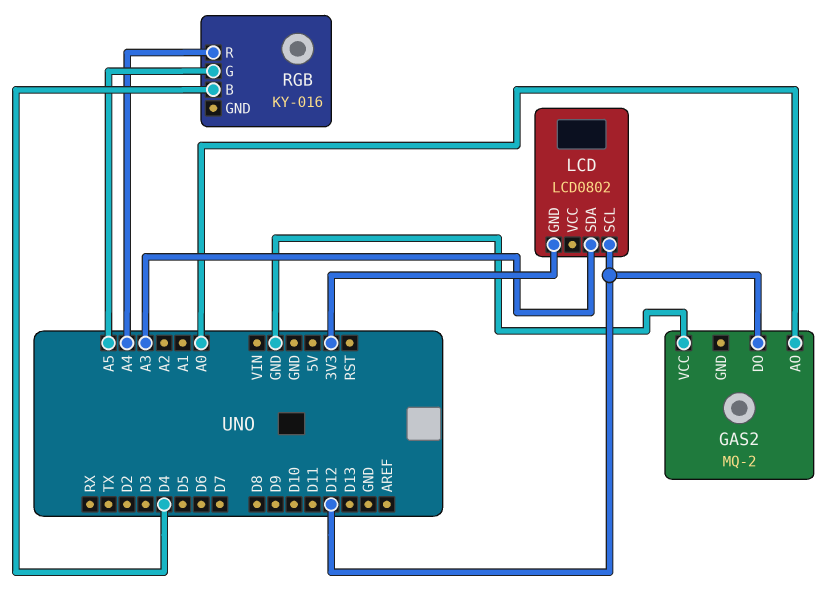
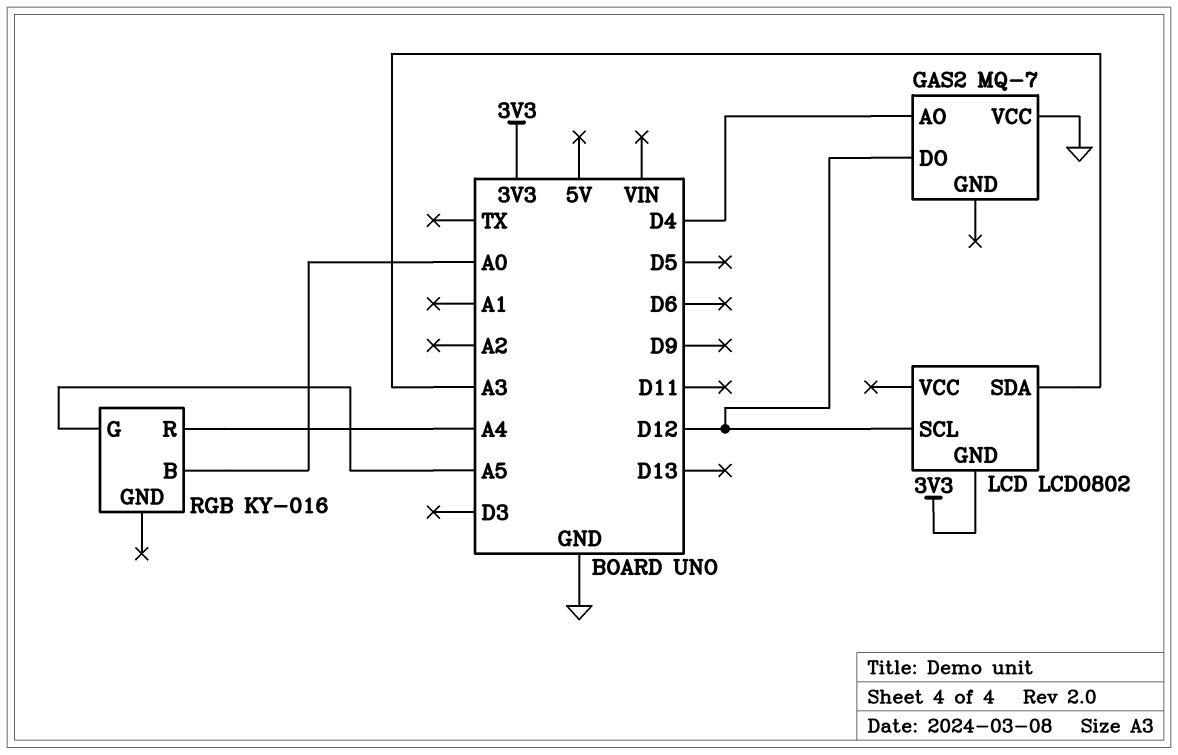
GAS2: MQ-2 -> MQ-7
GAS2 pin AO: A0 -> D4
RGB pin B: D4 -> A0

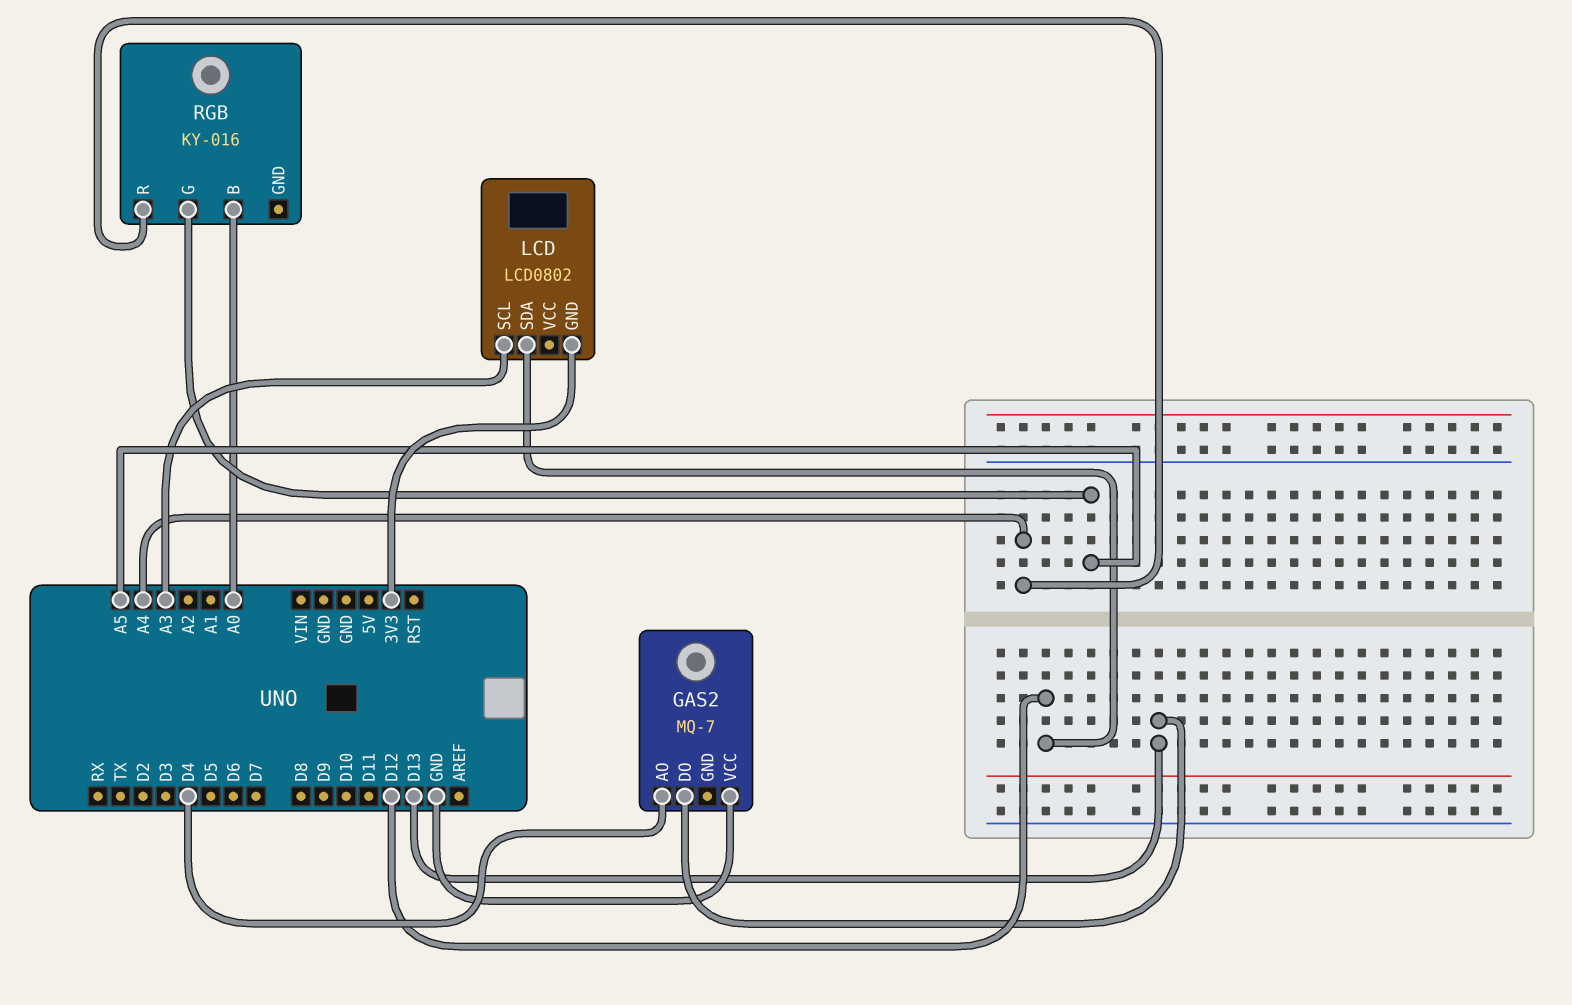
GAS2 pin DO: D12 -> D13
LCD pin SCL: D12 -> A3
LCD pin SDA: A3 -> D12

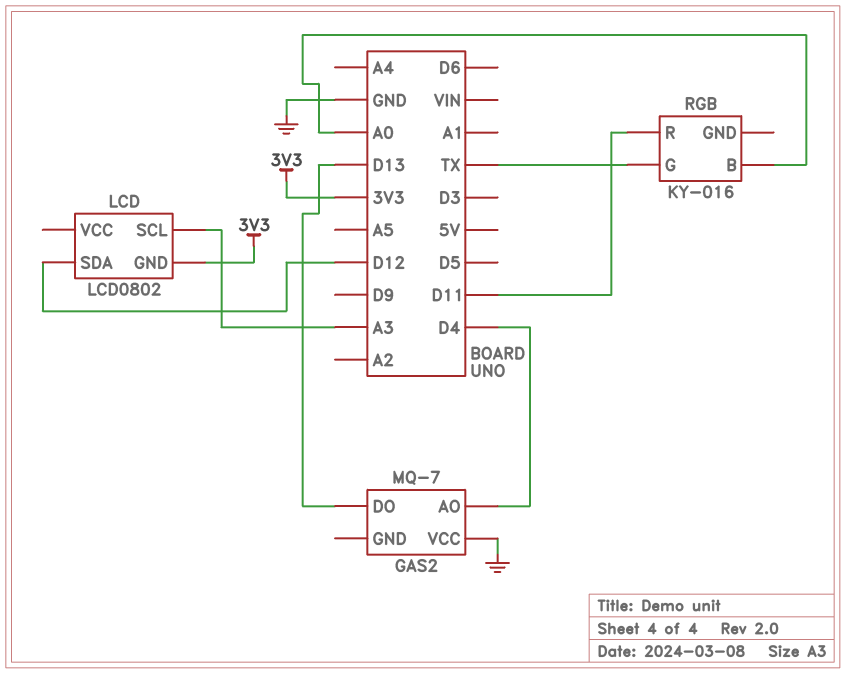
RGB pin G: A5 -> TX
RGB pin R: A4 -> D11

